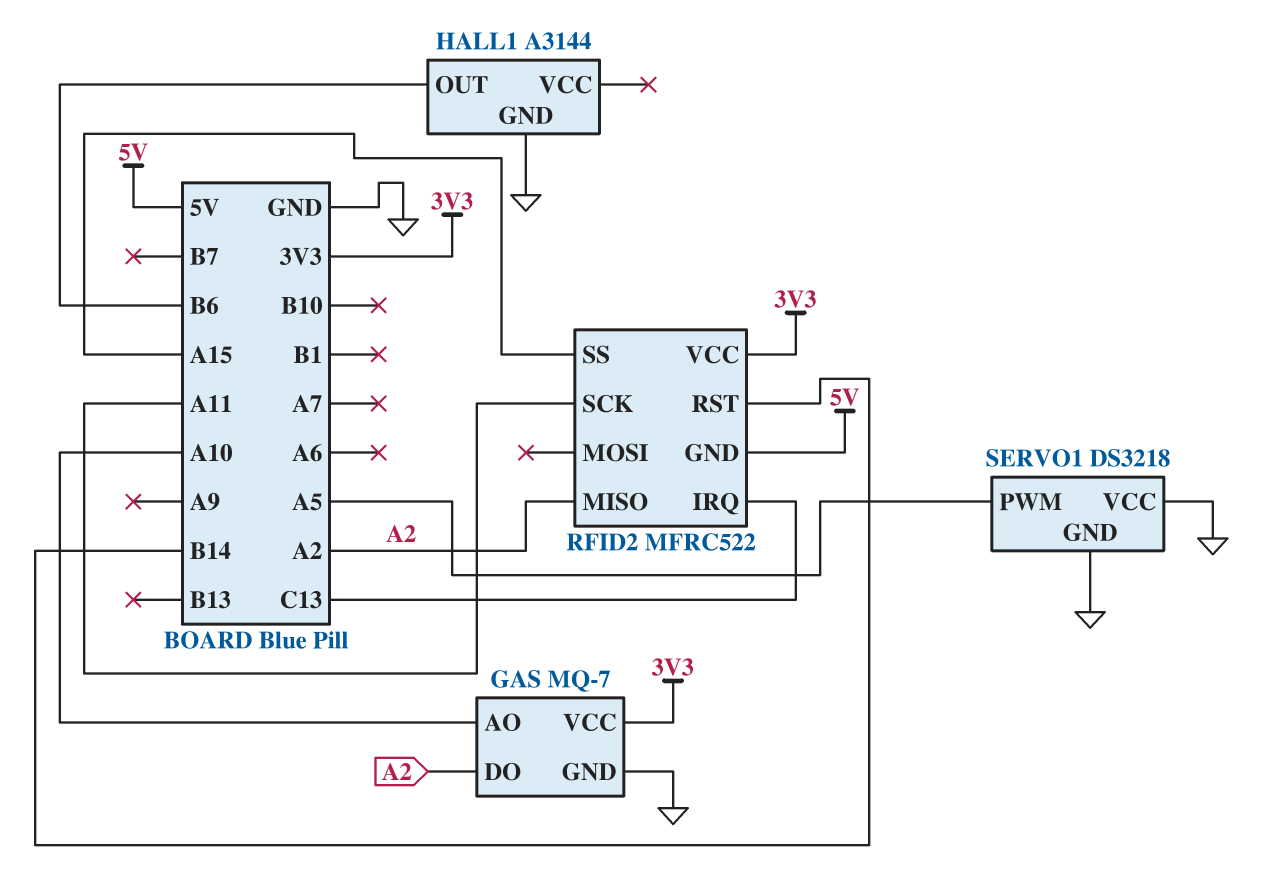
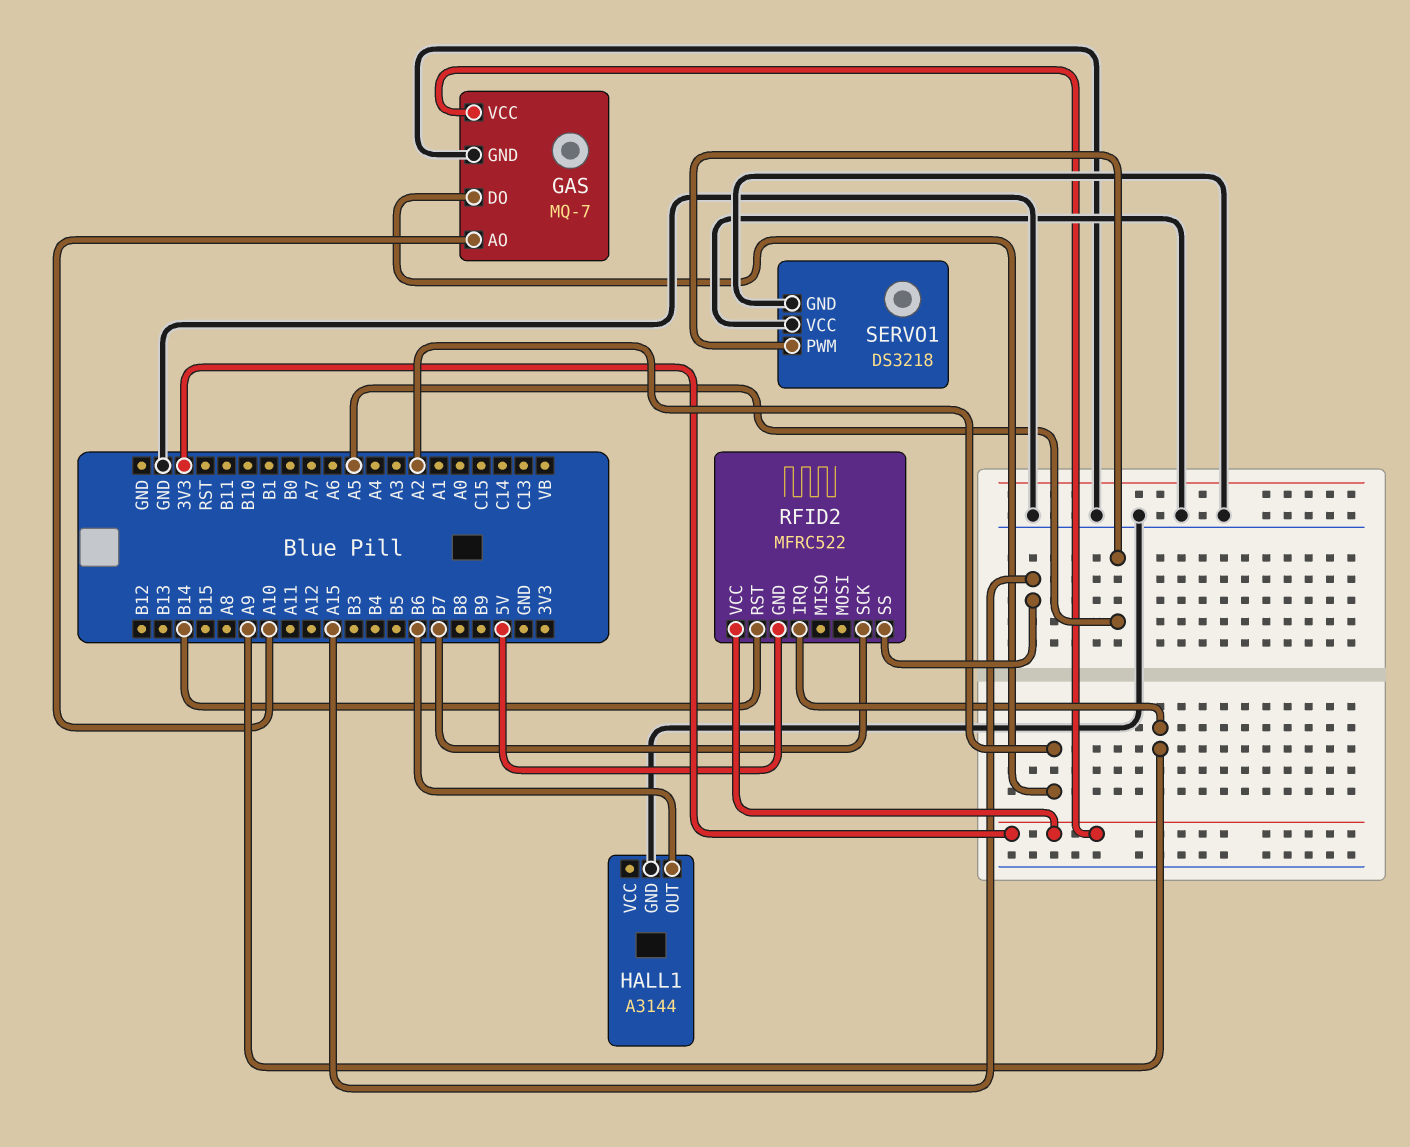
RFID2 pin IRQ: C13 -> A9
RFID2 pin MISO: A2 -> none
RFID2 pin SCK: A11 -> B7

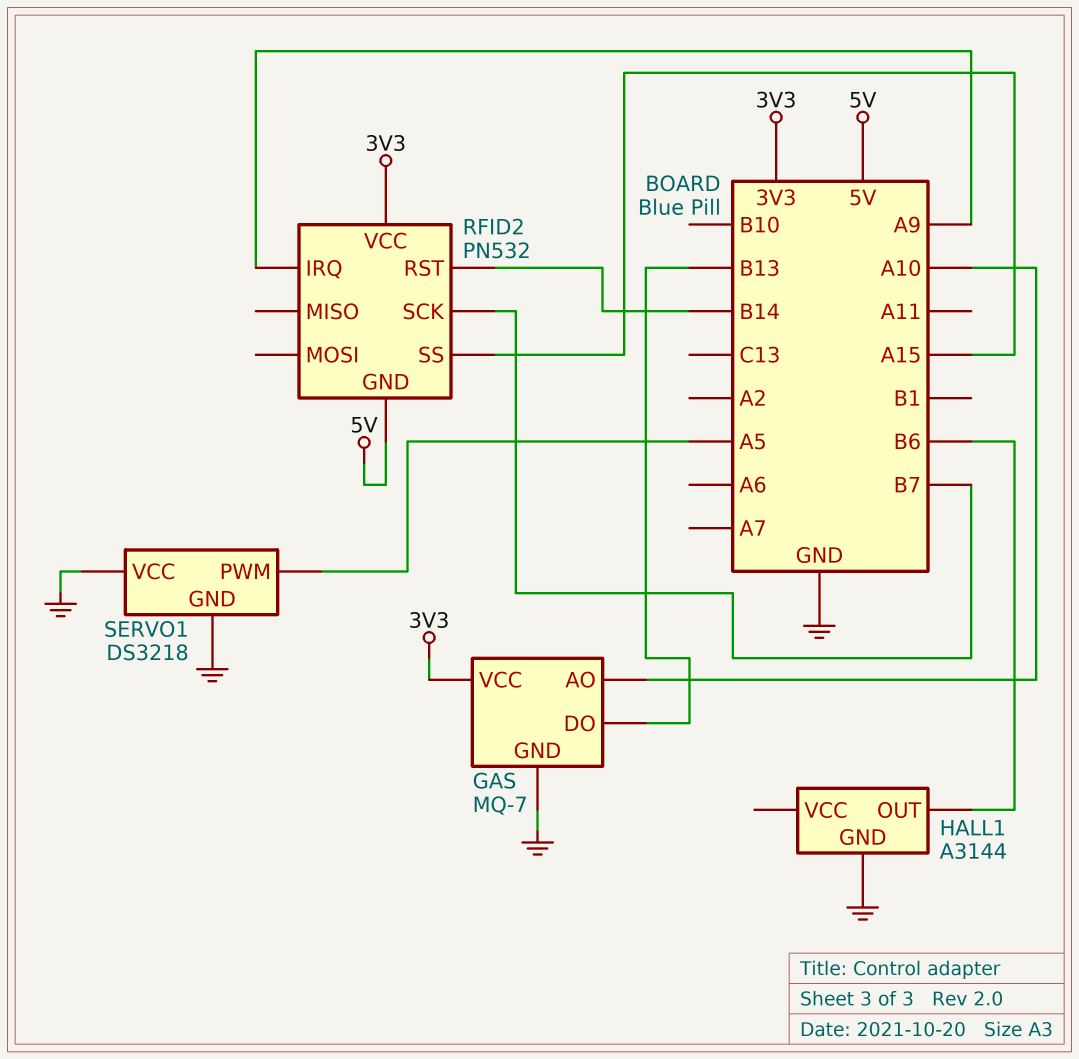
GAS pin DO: A2 -> B13
RFID2: MFRC522 -> PN532

